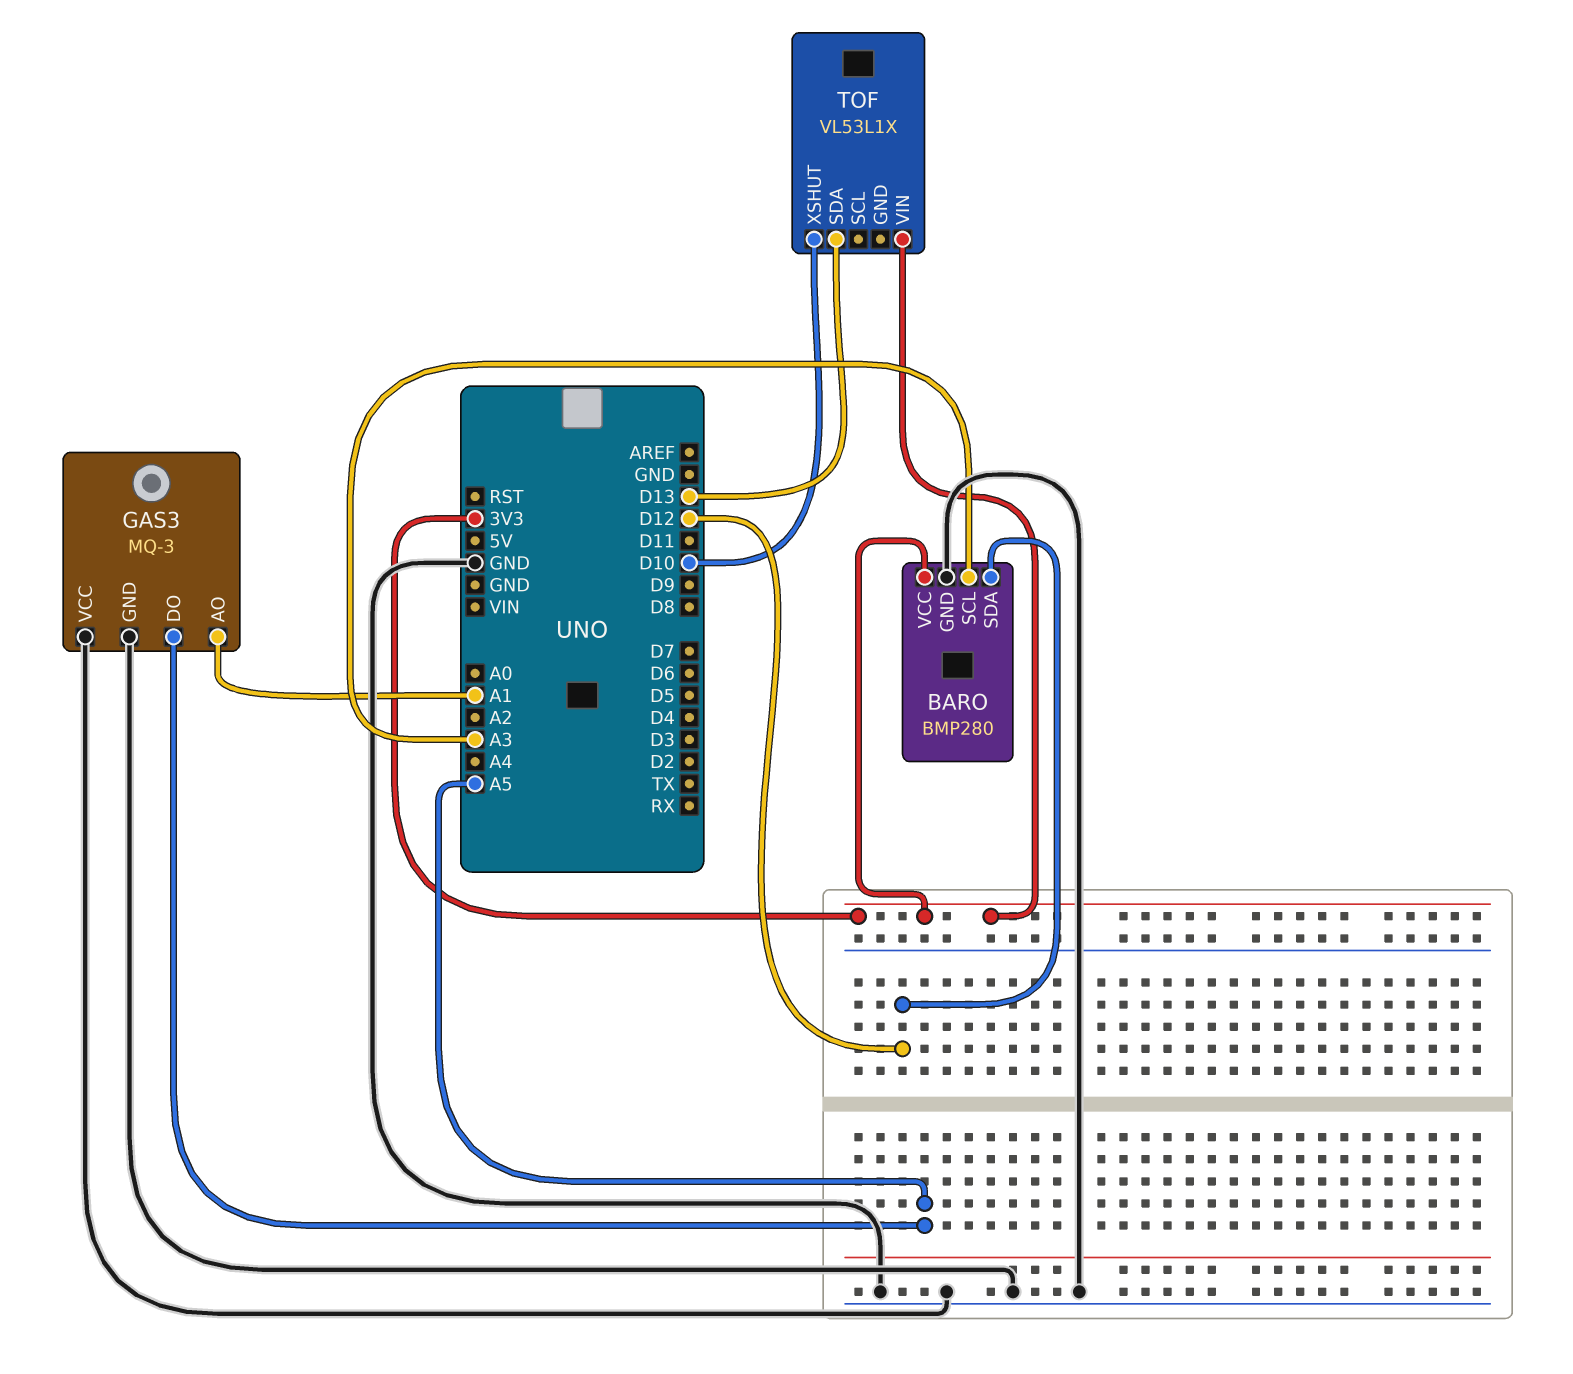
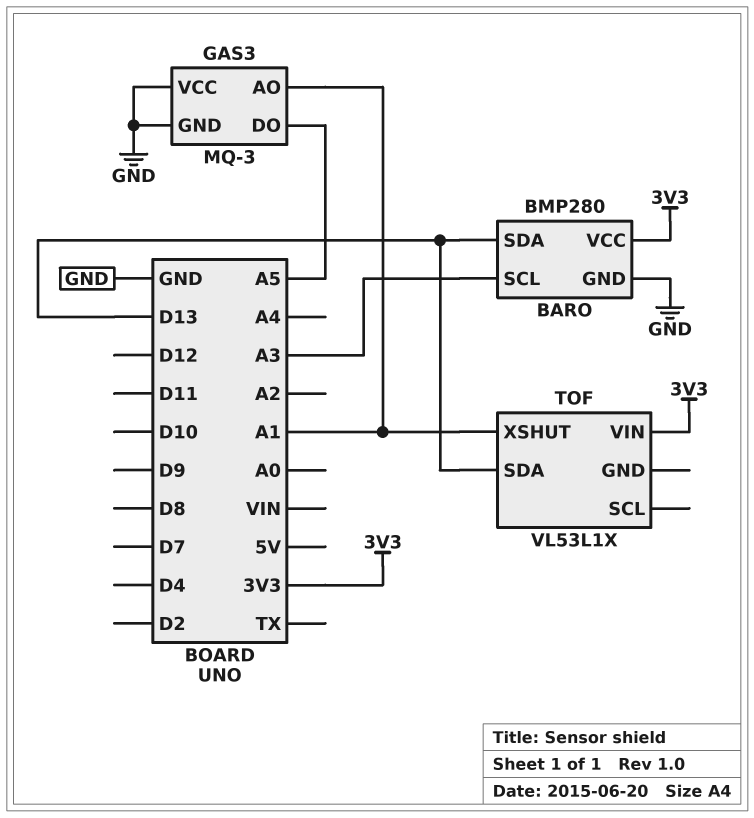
BARO pin SDA: D12 -> D13
TOF pin XSHUT: D10 -> A1

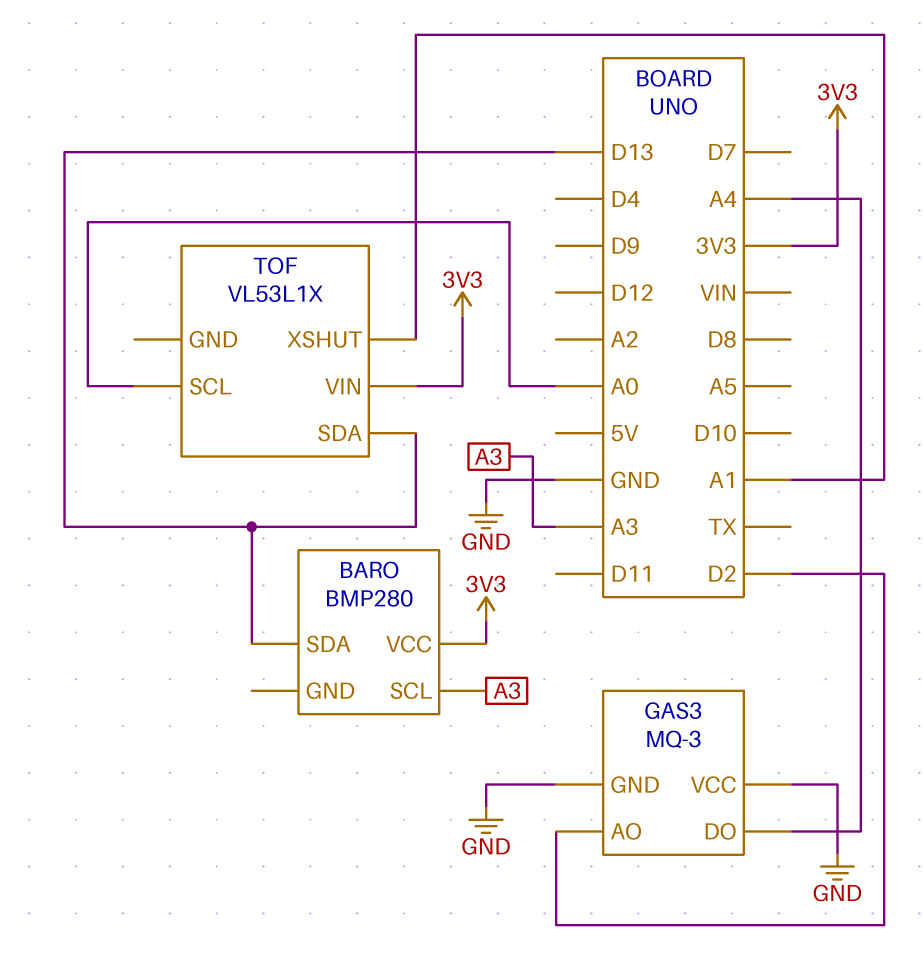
BARO pin GND: GND -> none
GAS3 pin AO: A1 -> D2
GAS3 pin DO: A5 -> A4
TOF pin SCL: none -> A0

